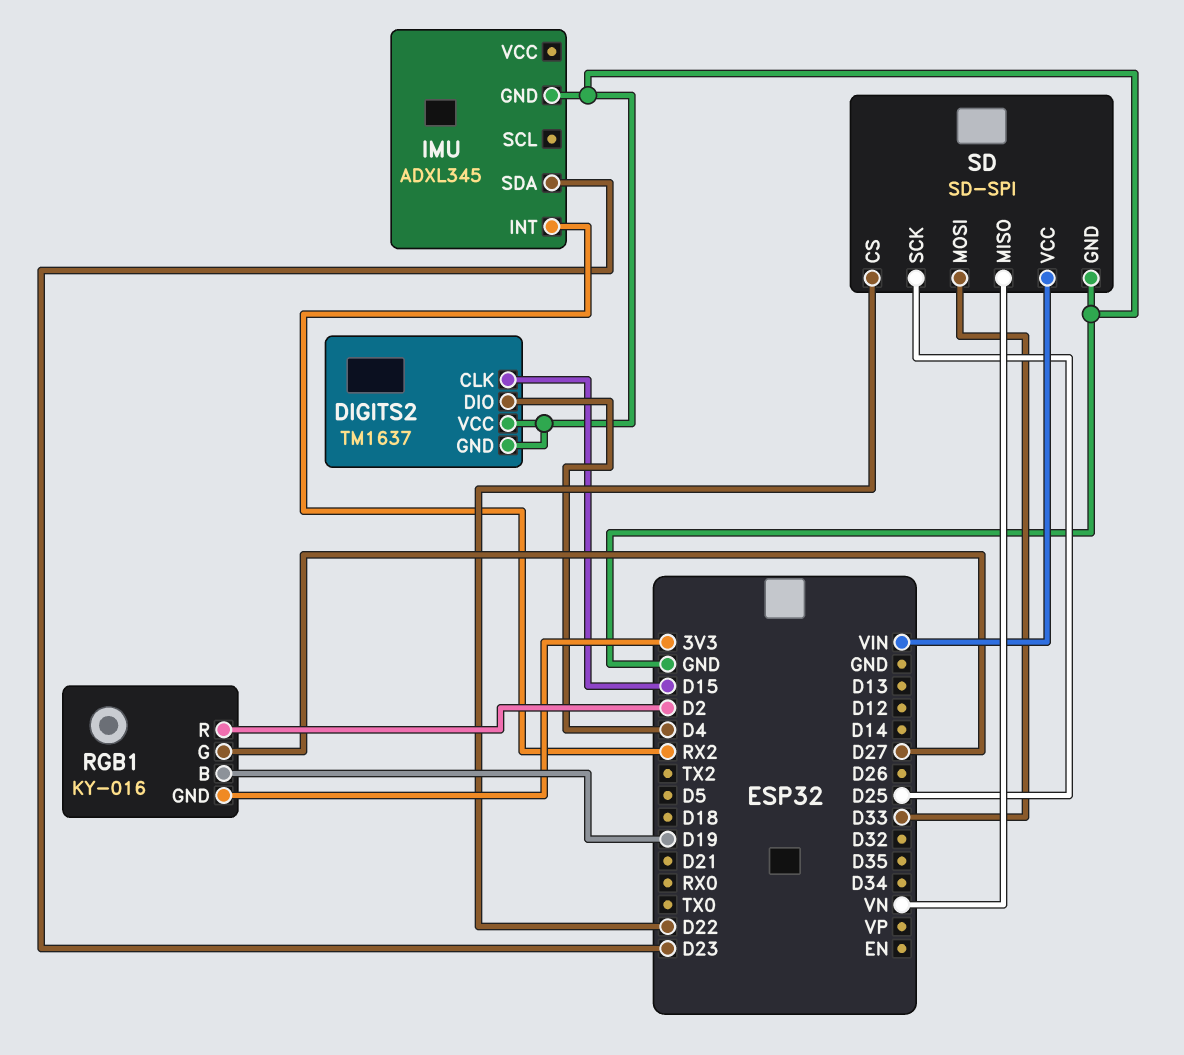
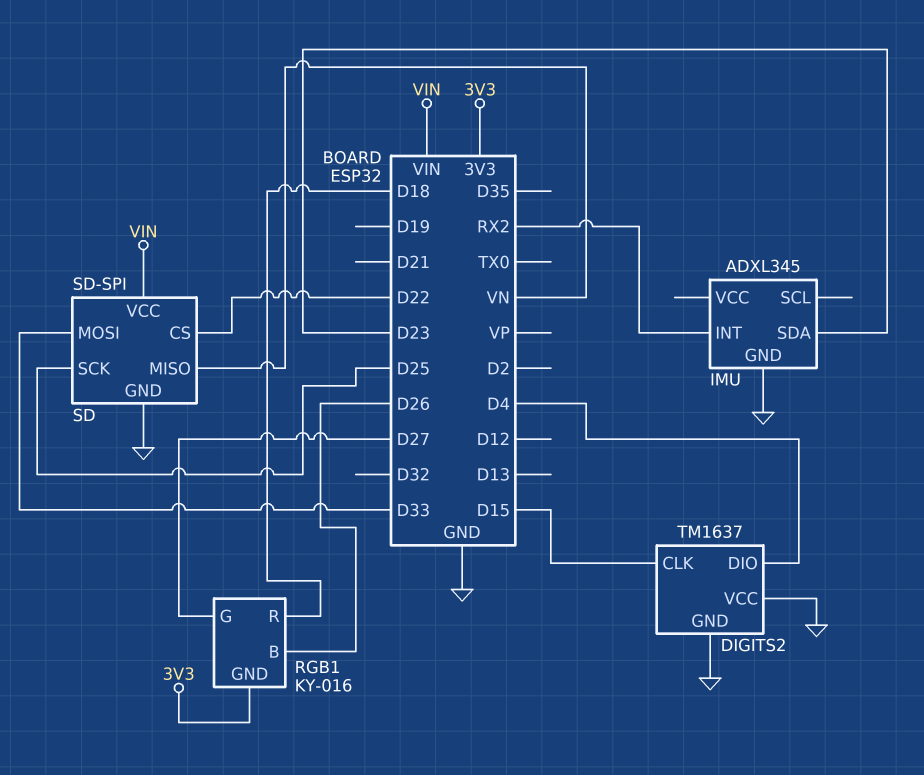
RGB1 pin B: D19 -> D26
RGB1 pin R: D2 -> D18

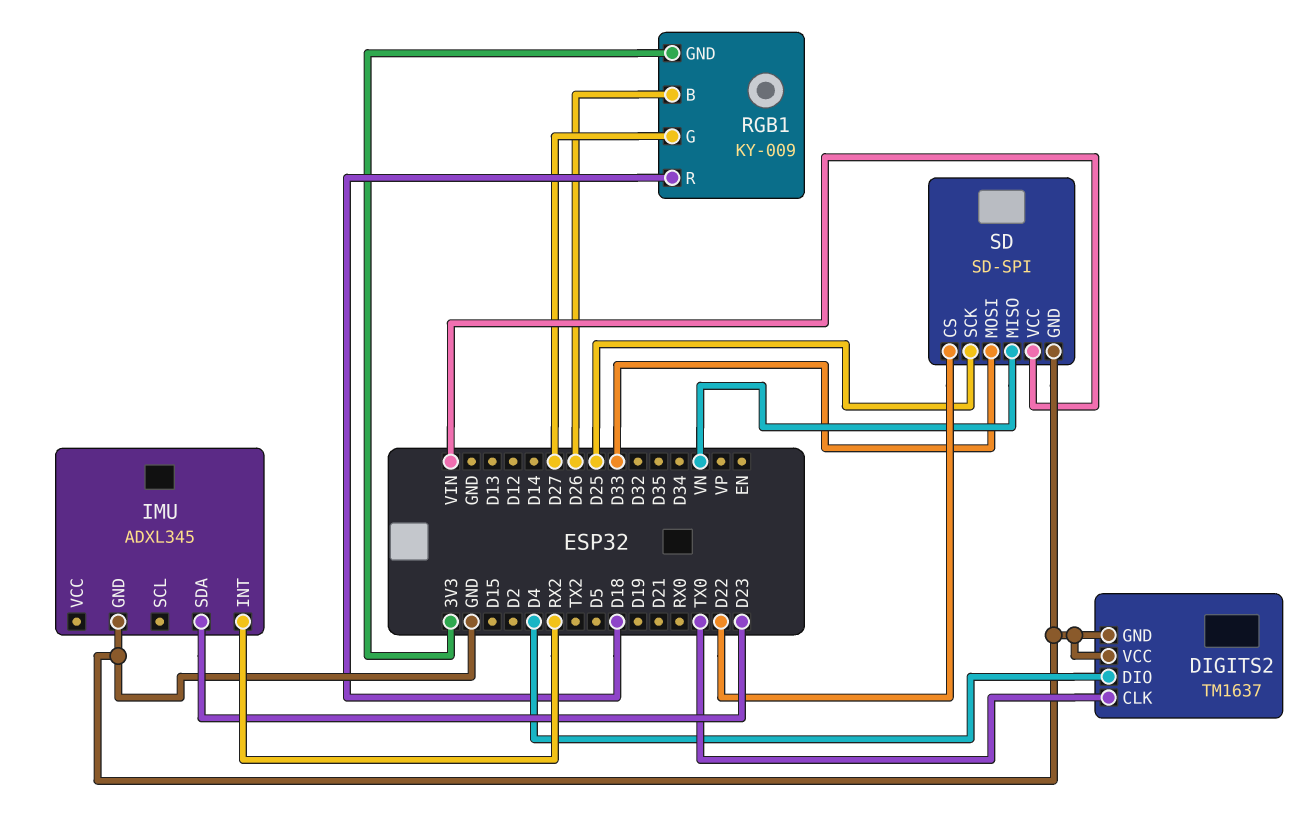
DIGITS2 pin CLK: D15 -> TX0
RGB1: KY-016 -> KY-009

